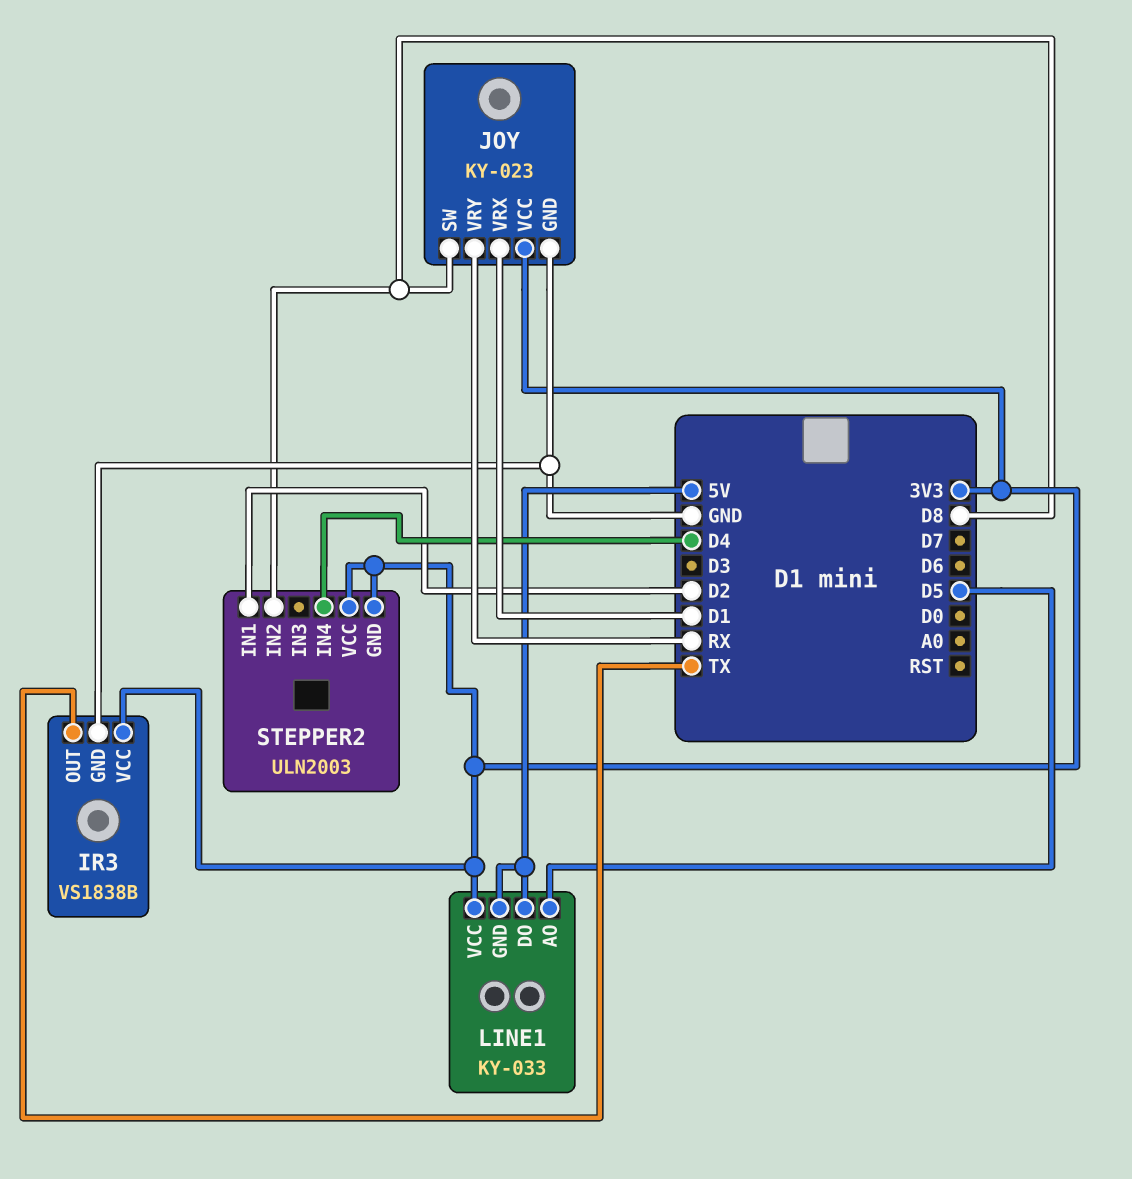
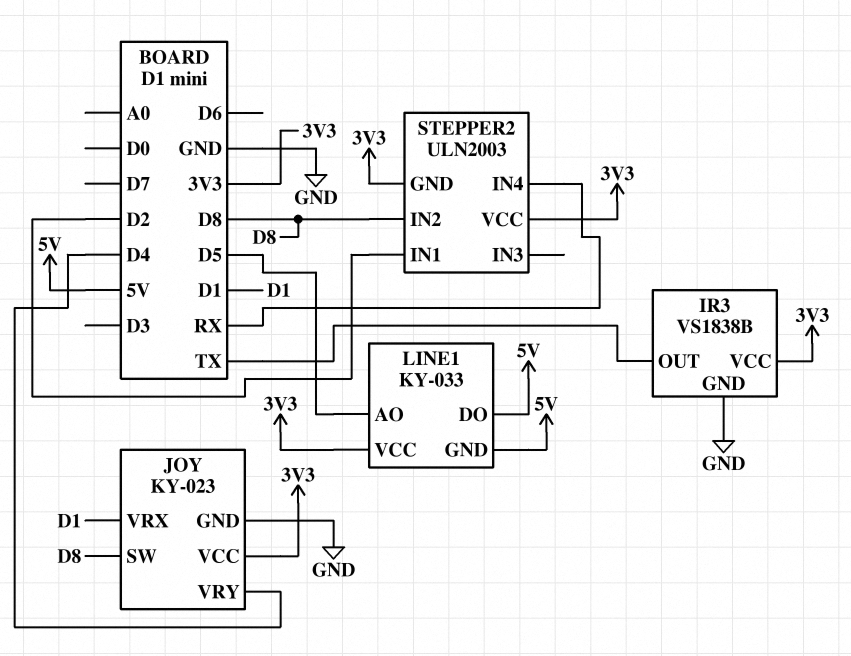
JOY pin VRY: RX -> D4
STEPPER2 pin IN4: D4 -> RX

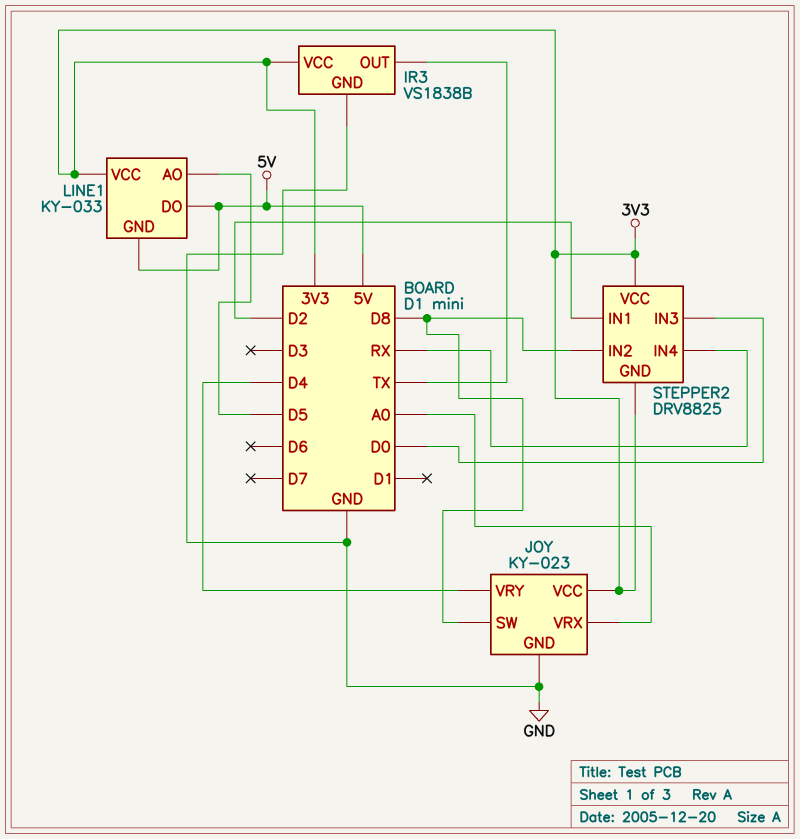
JOY pin VRX: D1 -> A0
STEPPER2: ULN2003 -> DRV8825
STEPPER2 pin IN3: none -> D0

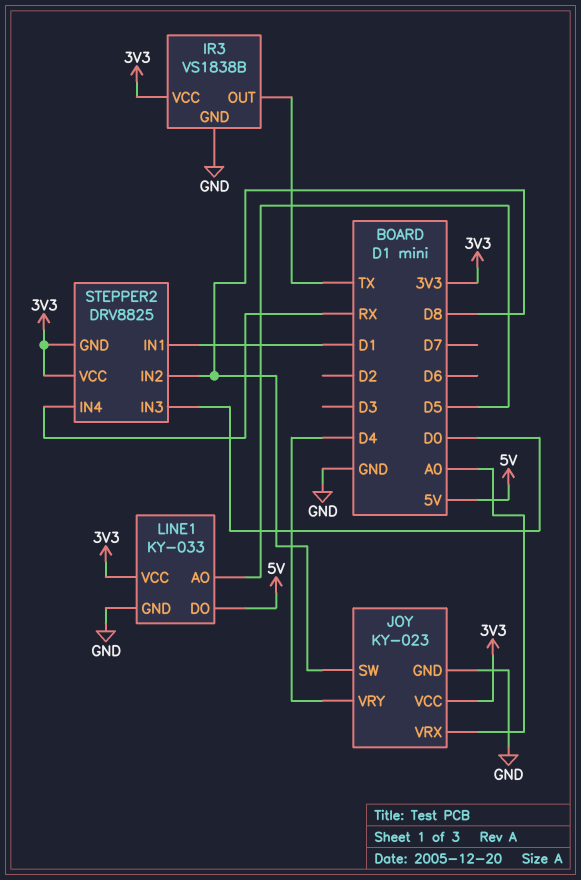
LINE1 pin GND: 5V -> GND
STEPPER2 pin IN1: D2 -> D1

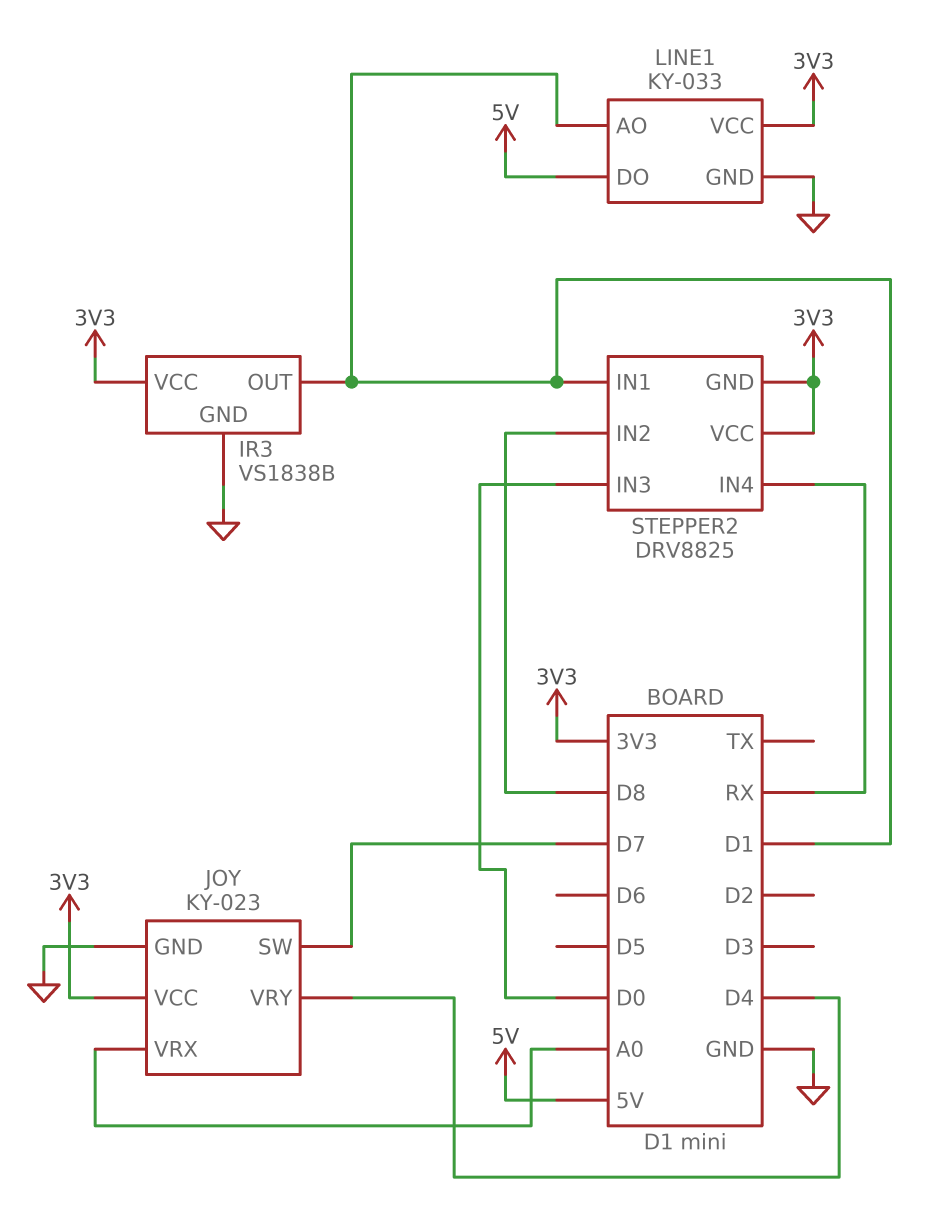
IR3 pin OUT: TX -> D1
JOY pin SW: D8 -> D7
LINE1 pin AO: D5 -> D1

